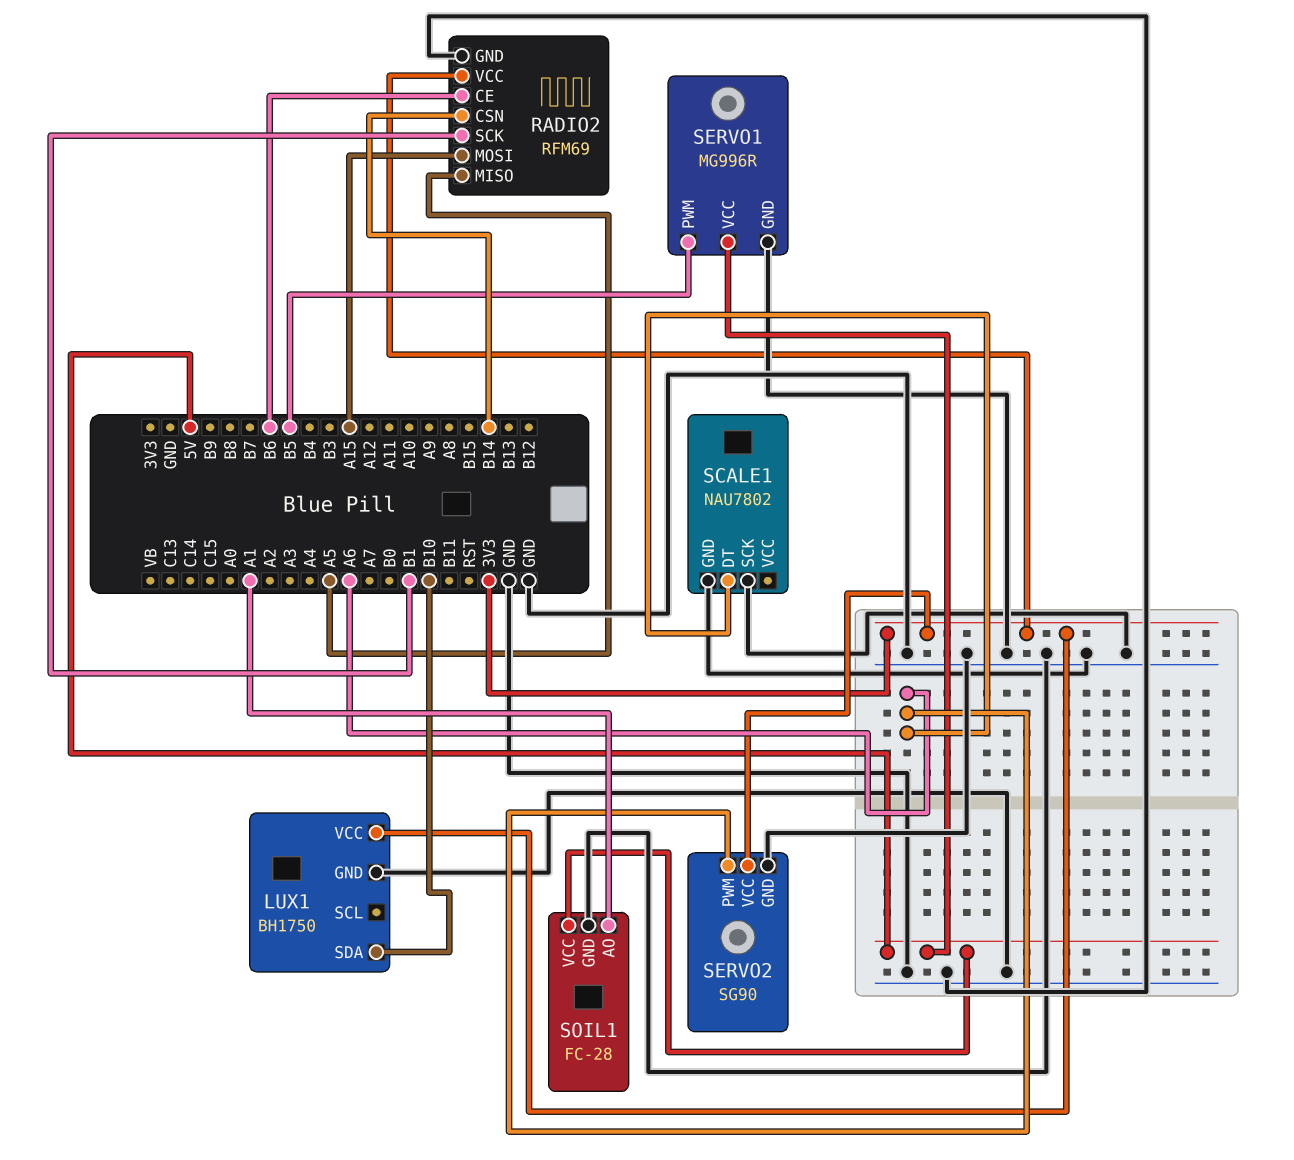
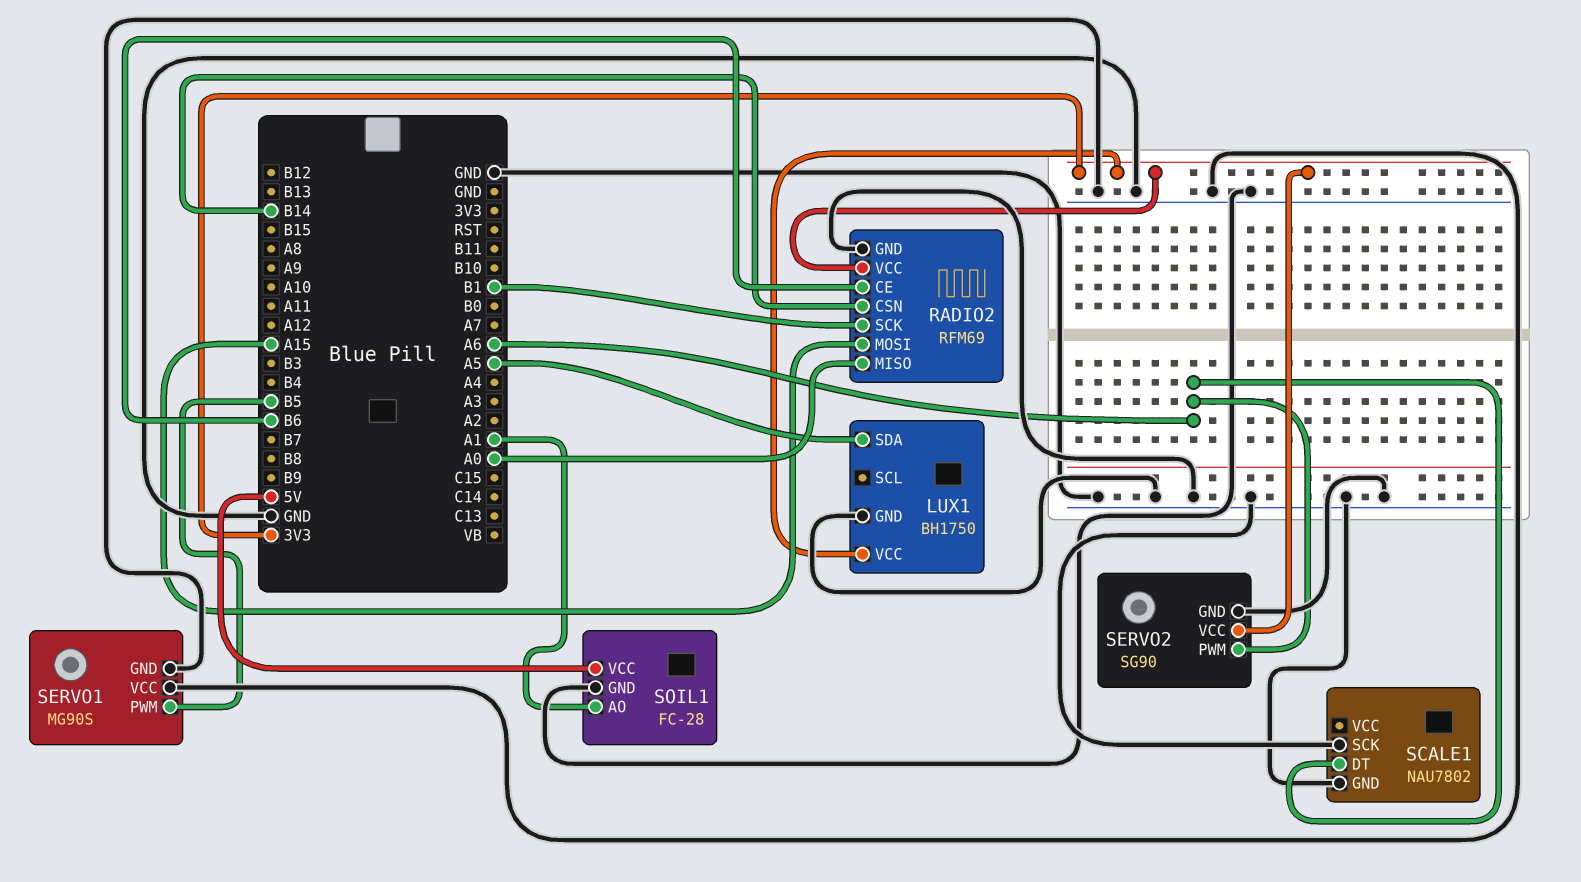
LUX1 pin SDA: B10 -> A5
RADIO2 pin MISO: A5 -> A0
SERVO1: MG996R -> MG90S
SERVO1 pin VCC: 5V -> GND

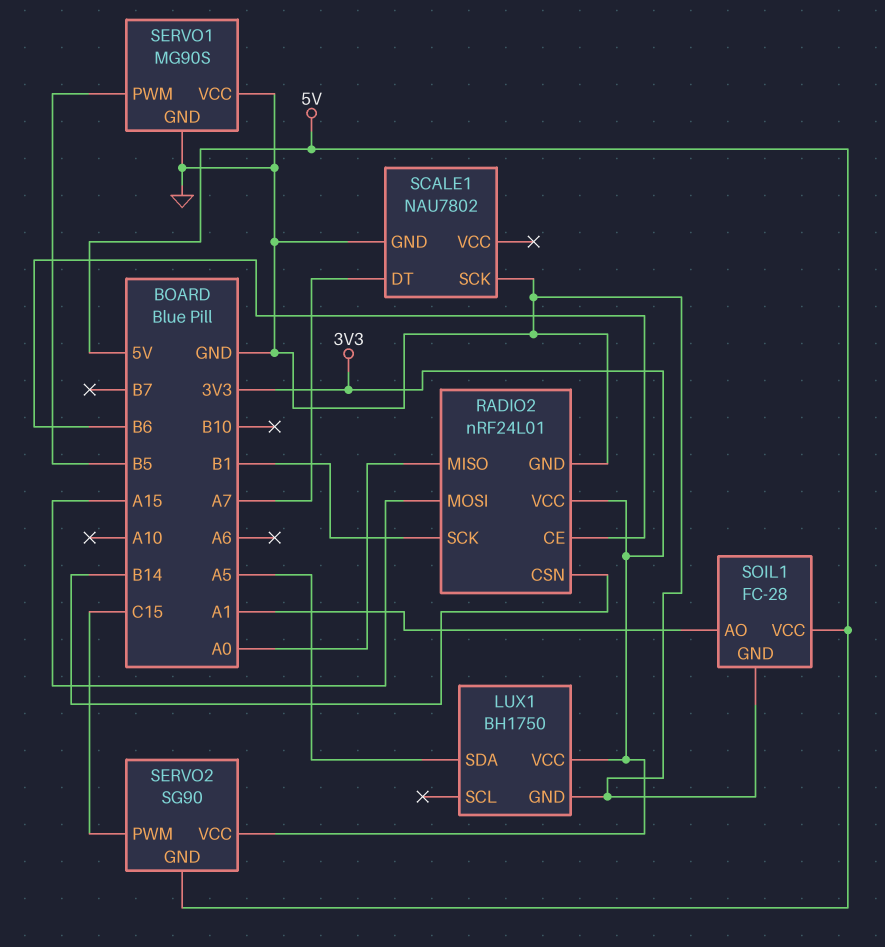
RADIO2: RFM69 -> nRF24L01
SCALE1 pin DT: A6 -> A7
SERVO2 pin GND: GND -> 5V
SERVO2 pin PWM: A6 -> C15

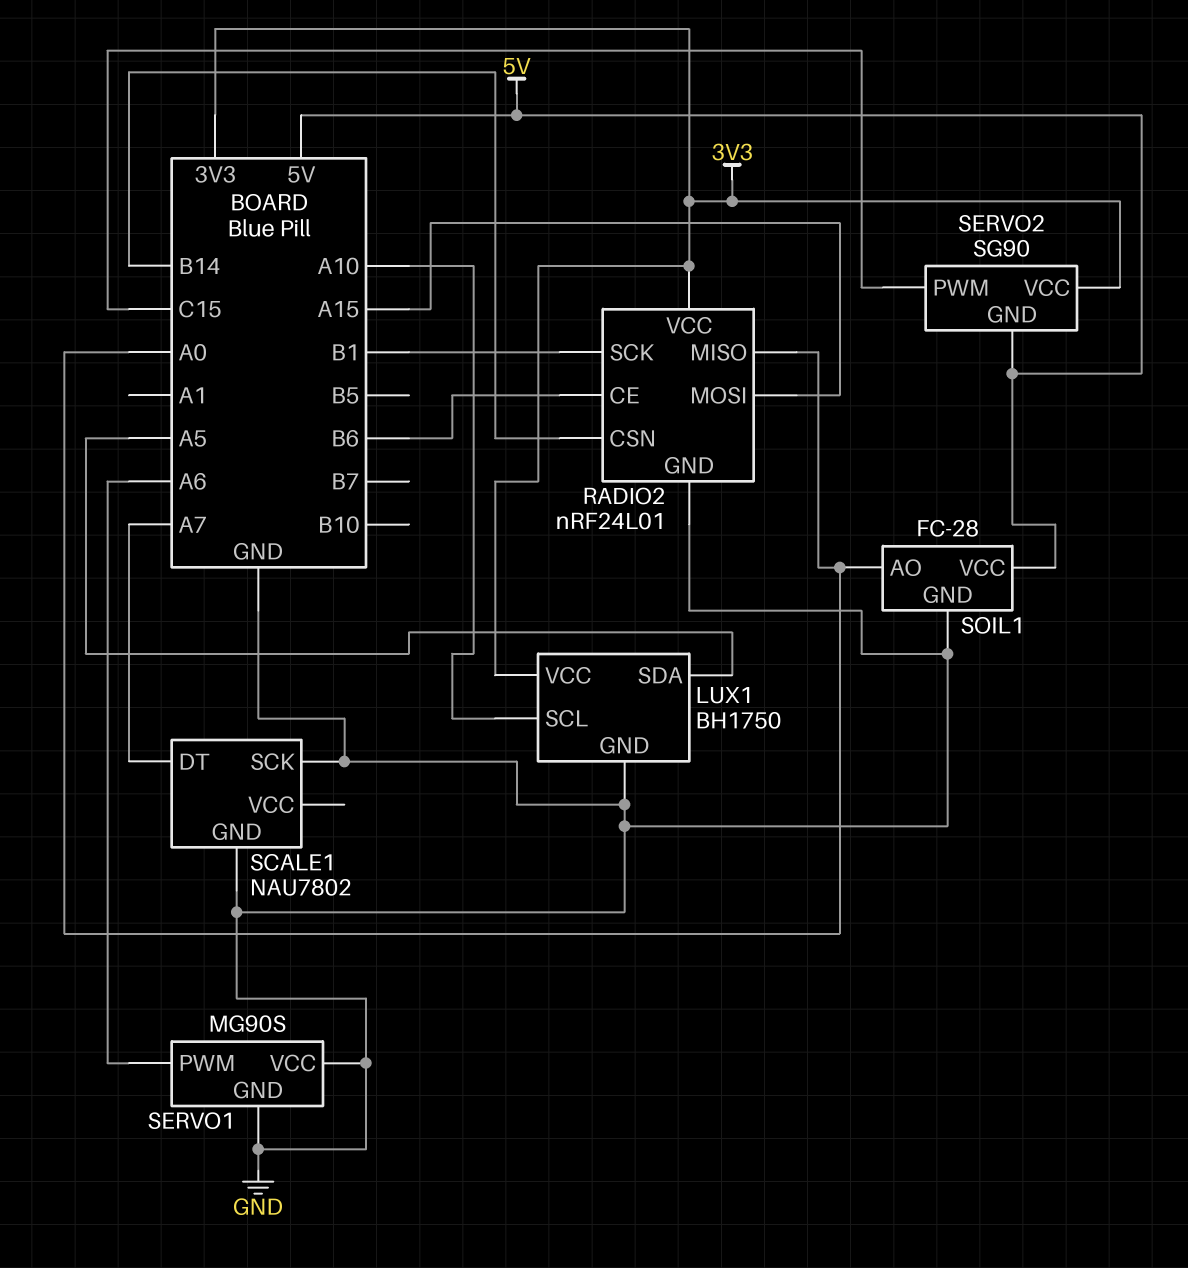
LUX1 pin SCL: none -> A10
SERVO1 pin PWM: B5 -> A6
SOIL1 pin AO: A1 -> A0

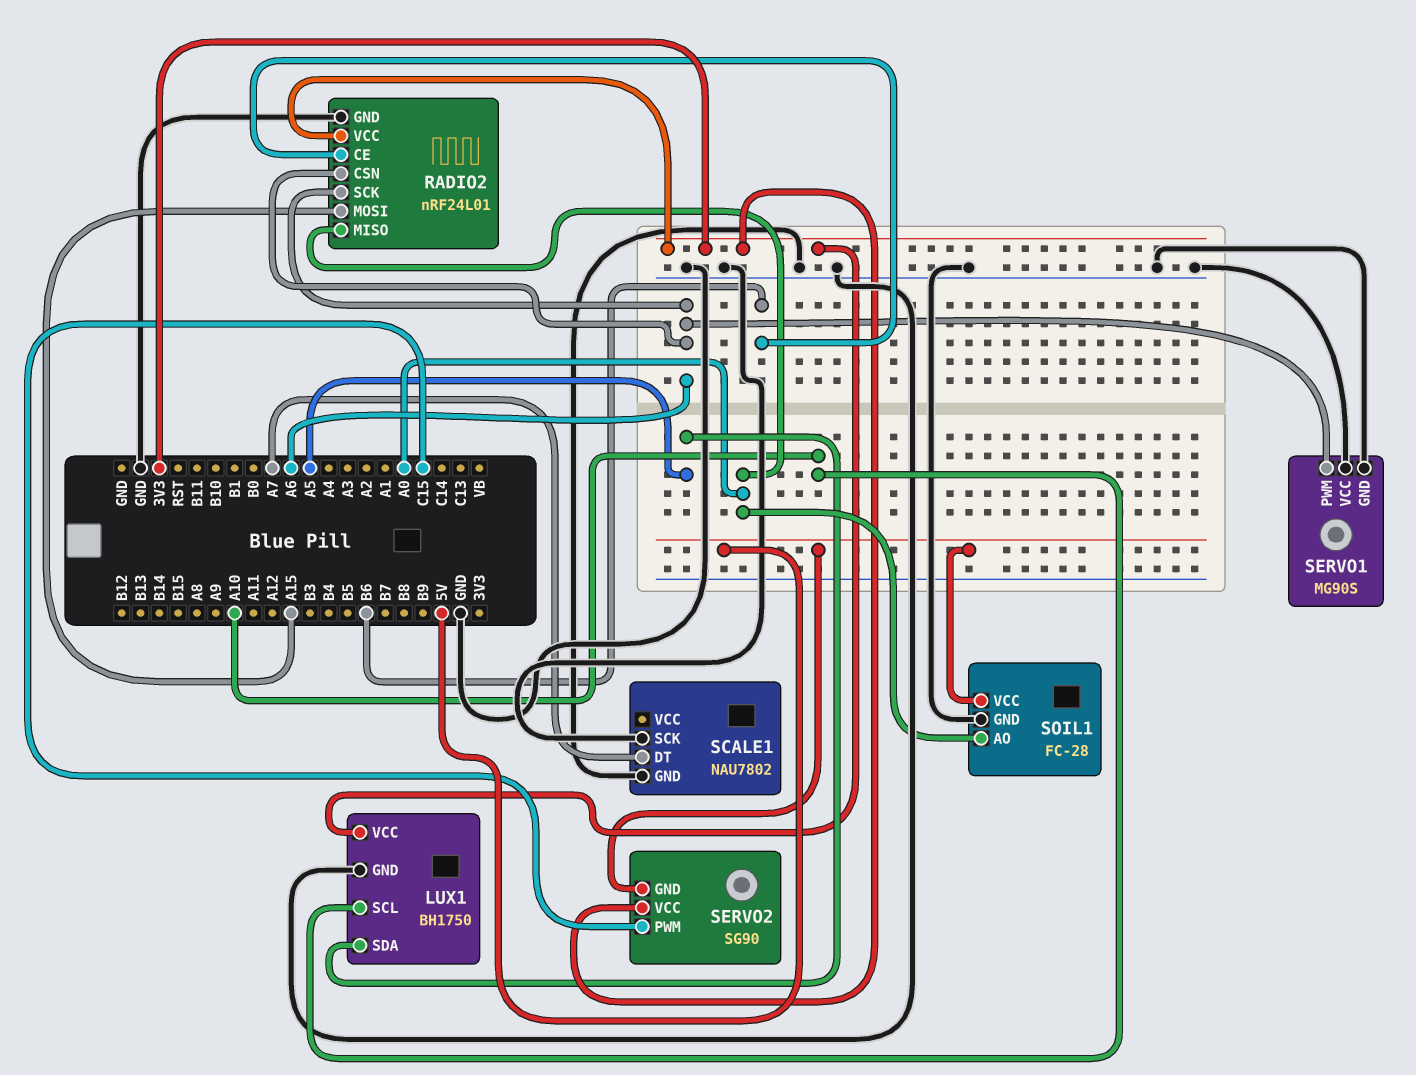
RADIO2 pin CSN: B14 -> A6
RADIO2 pin SCK: B1 -> A6

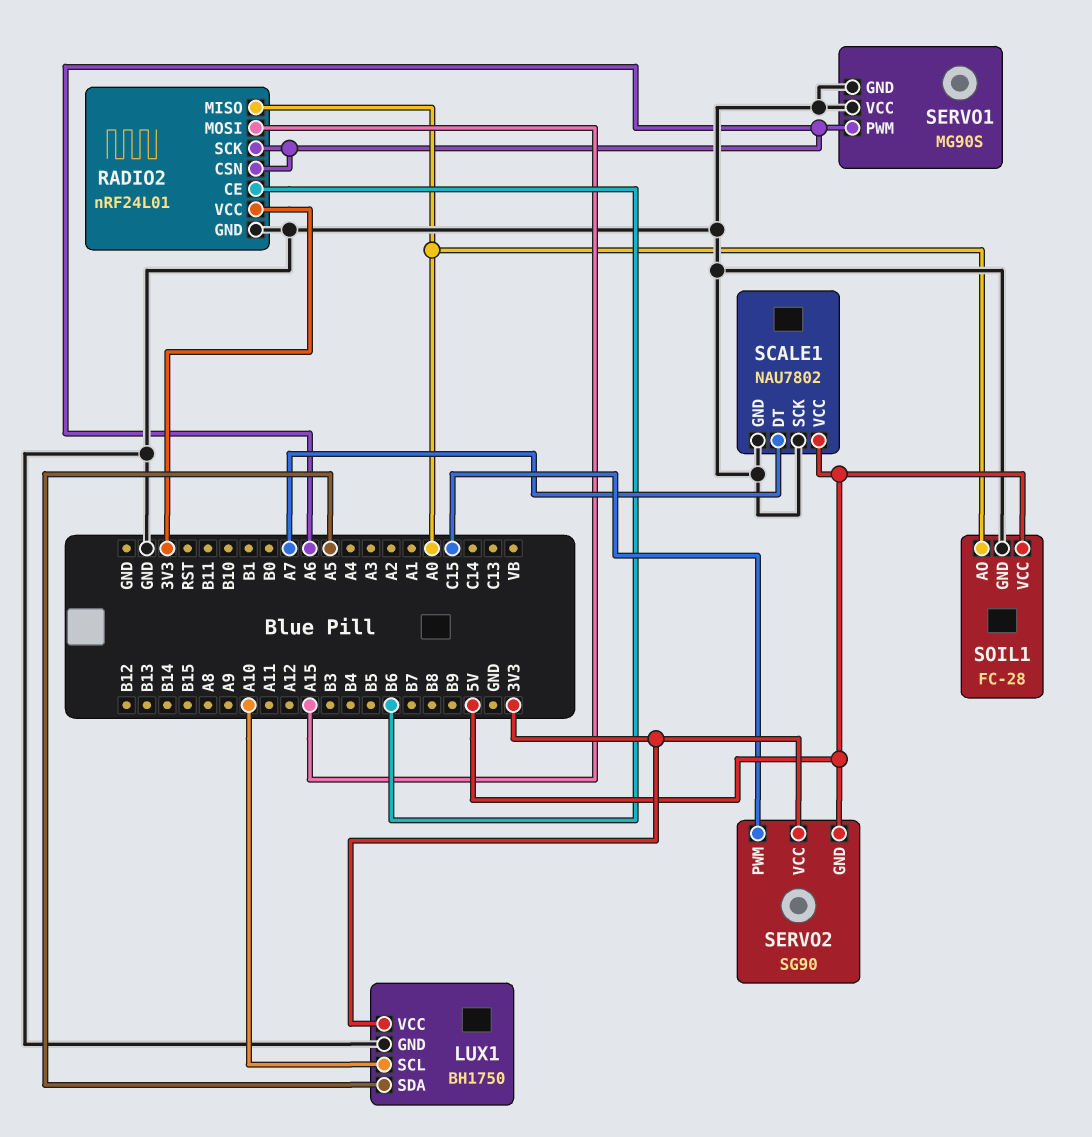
SCALE1 pin VCC: none -> 5V

